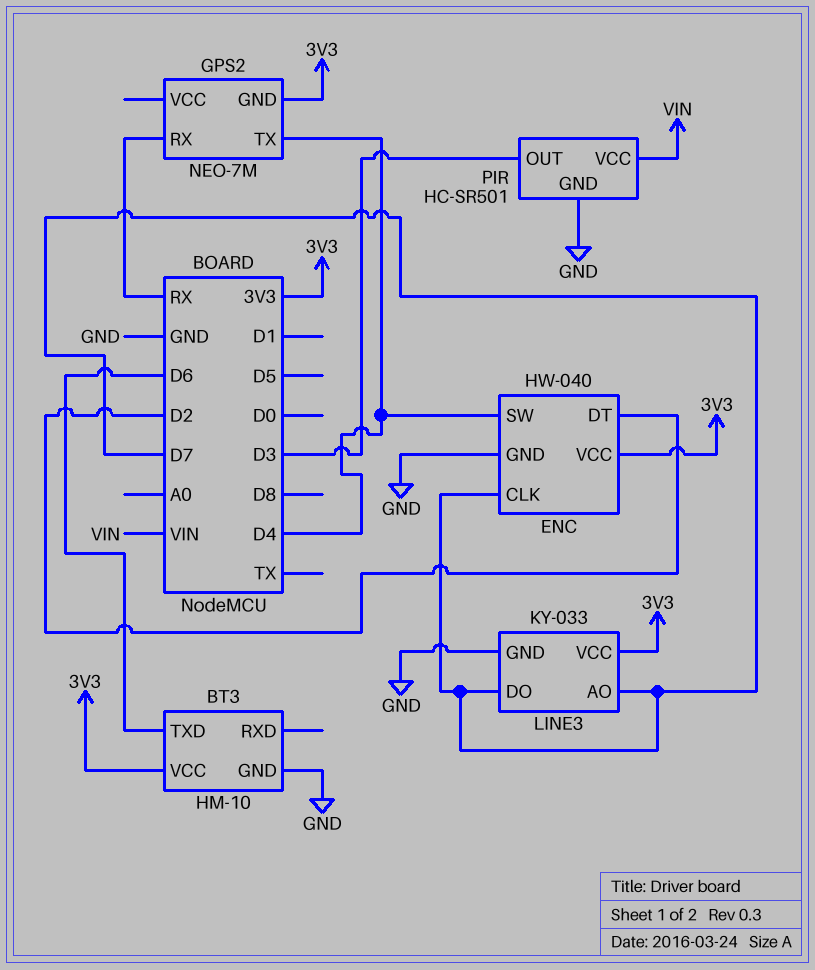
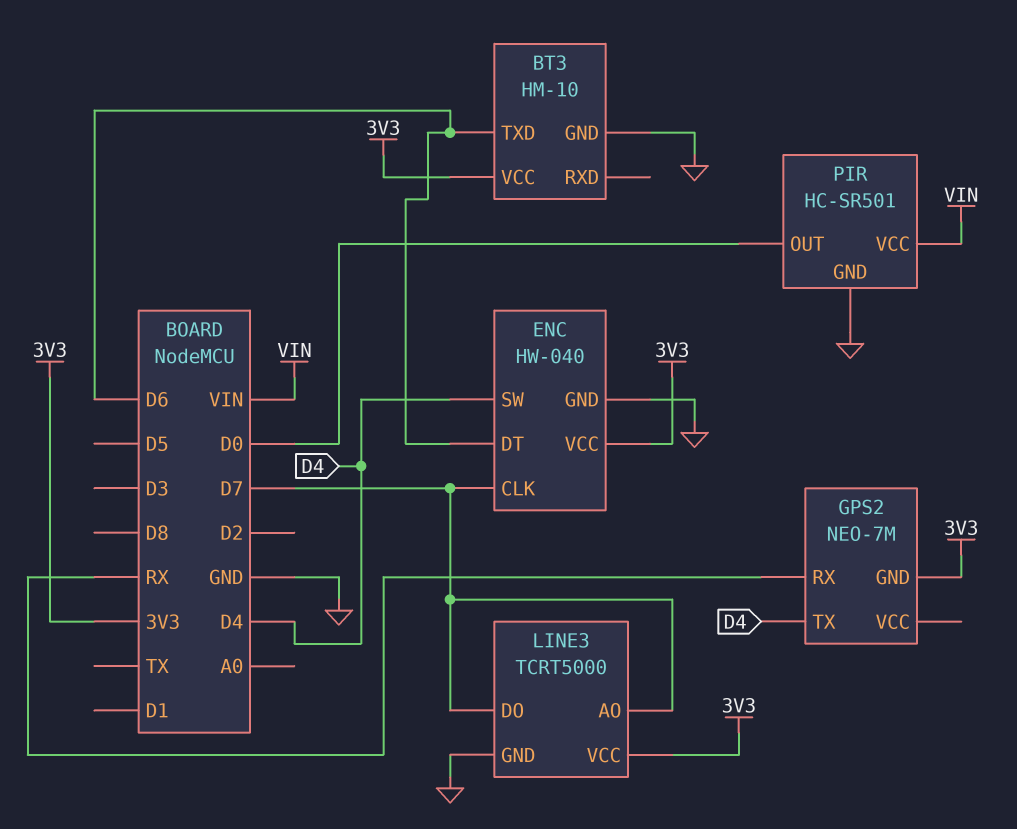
ENC pin DT: D2 -> D6
LINE3: KY-033 -> TCRT5000
PIR pin OUT: D3 -> D0

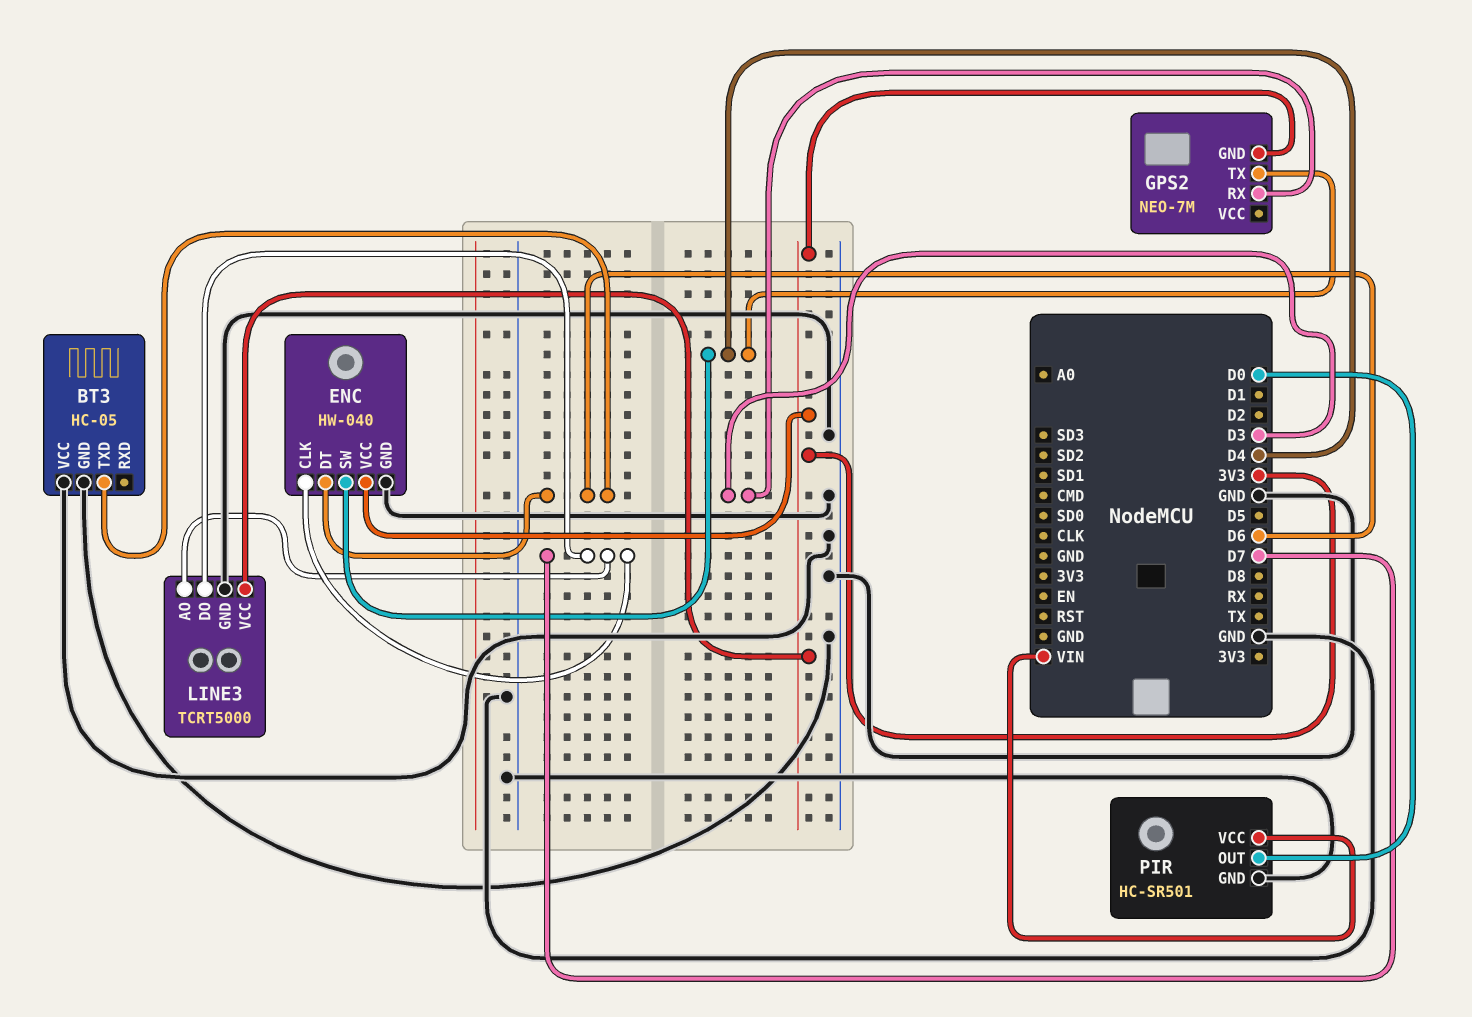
BT3: HM-10 -> HC-05
BT3 pin VCC: 3V3 -> GND
GPS2 pin RX: RX -> D3

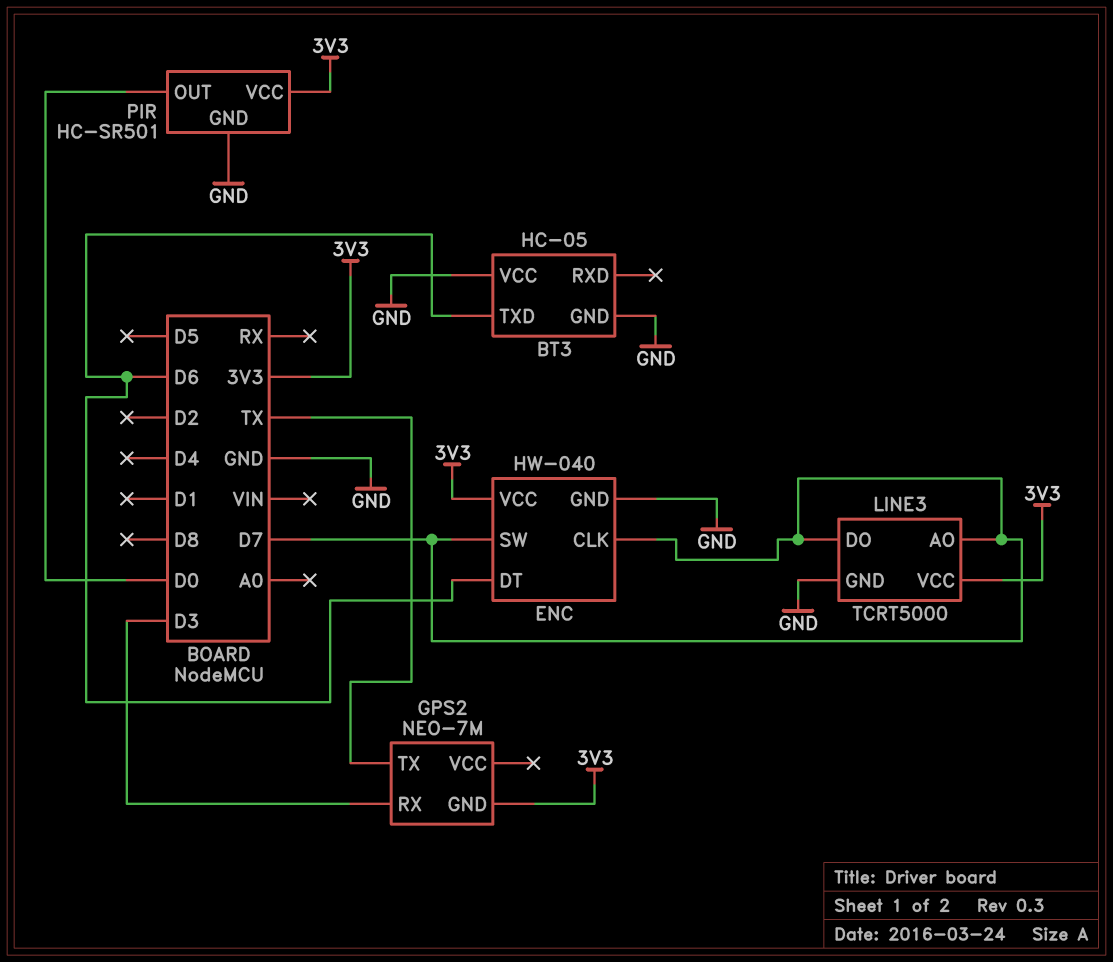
ENC pin SW: D4 -> D7
GPS2 pin TX: D4 -> TX
PIR pin VCC: VIN -> 3V3

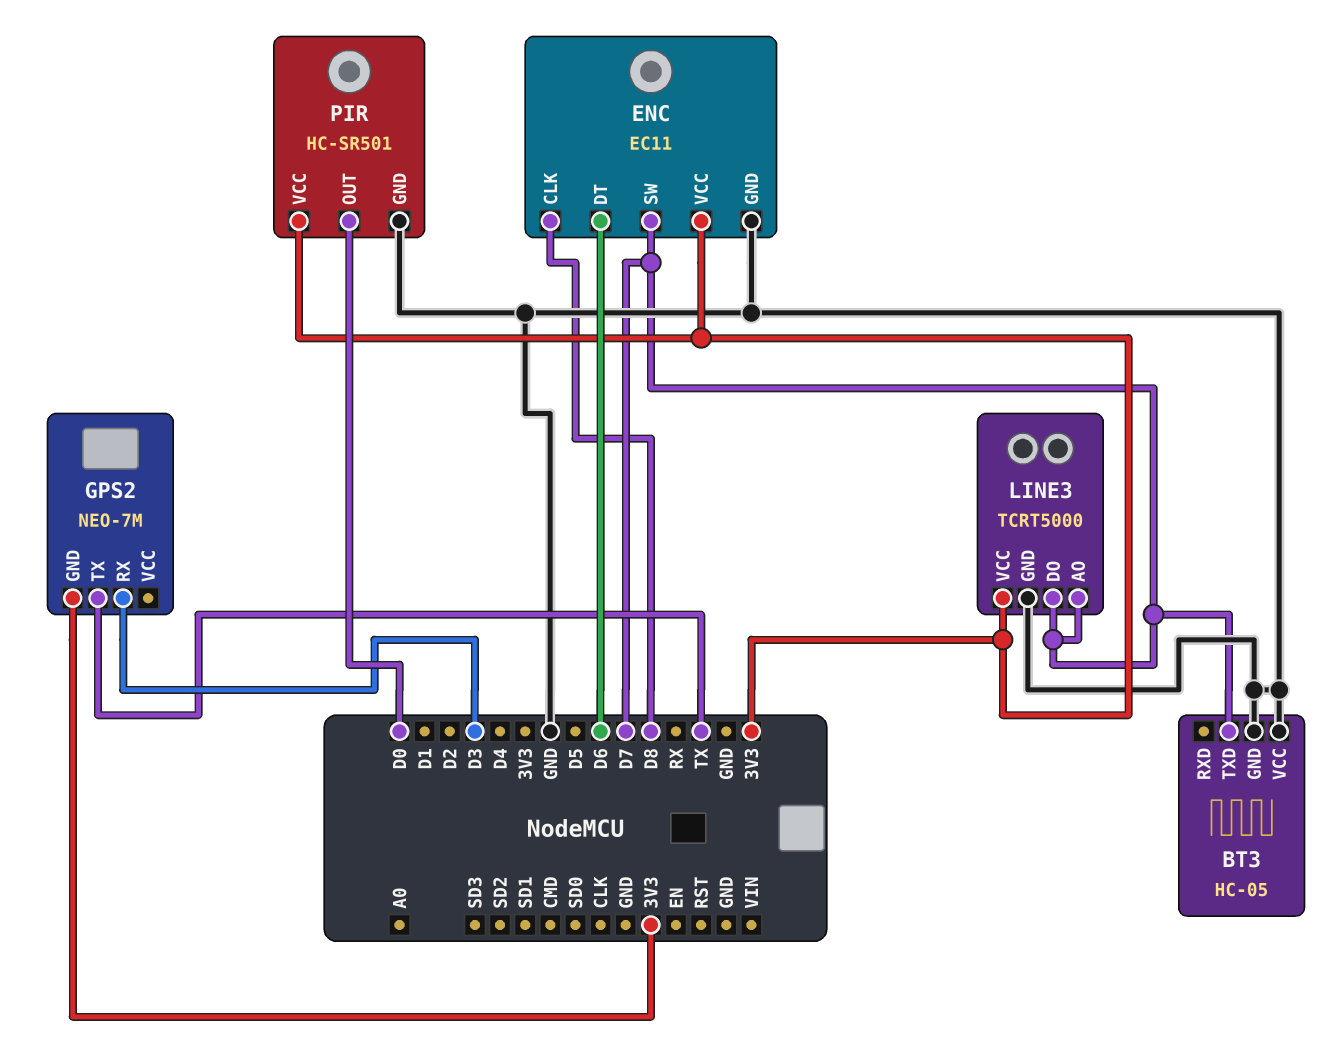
BT3 pin TXD: D6 -> D7
ENC: HW-040 -> EC11
ENC pin CLK: D7 -> D8

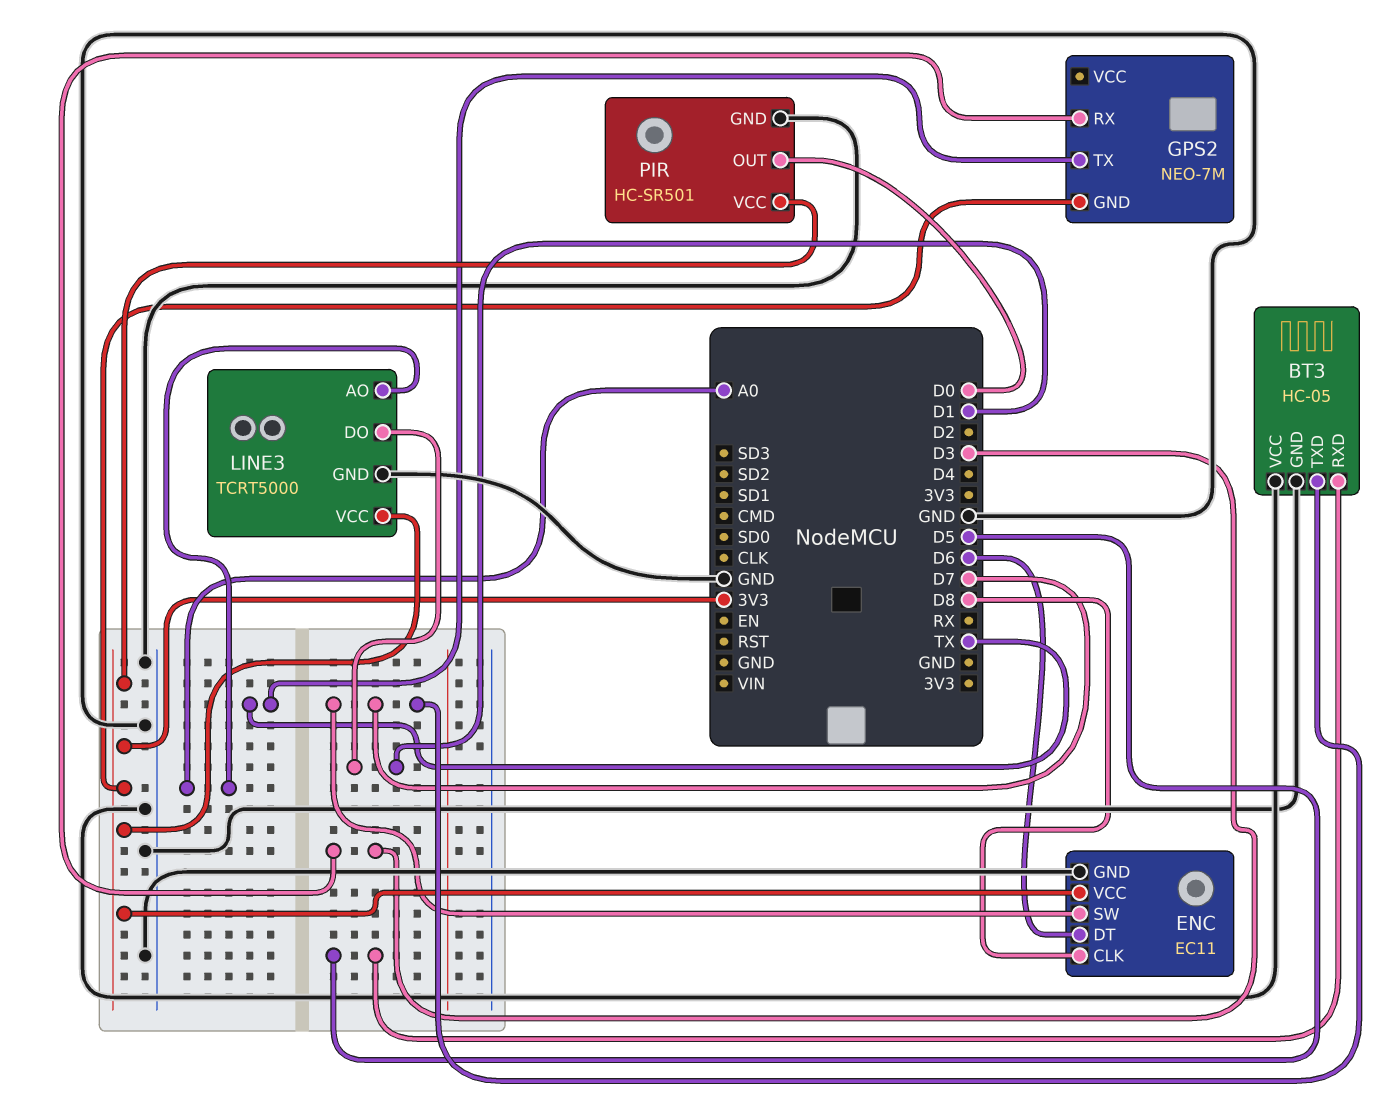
BT3 pin RXD: none -> D5
LINE3 pin AO: D7 -> A0
LINE3 pin DO: D7 -> D1

